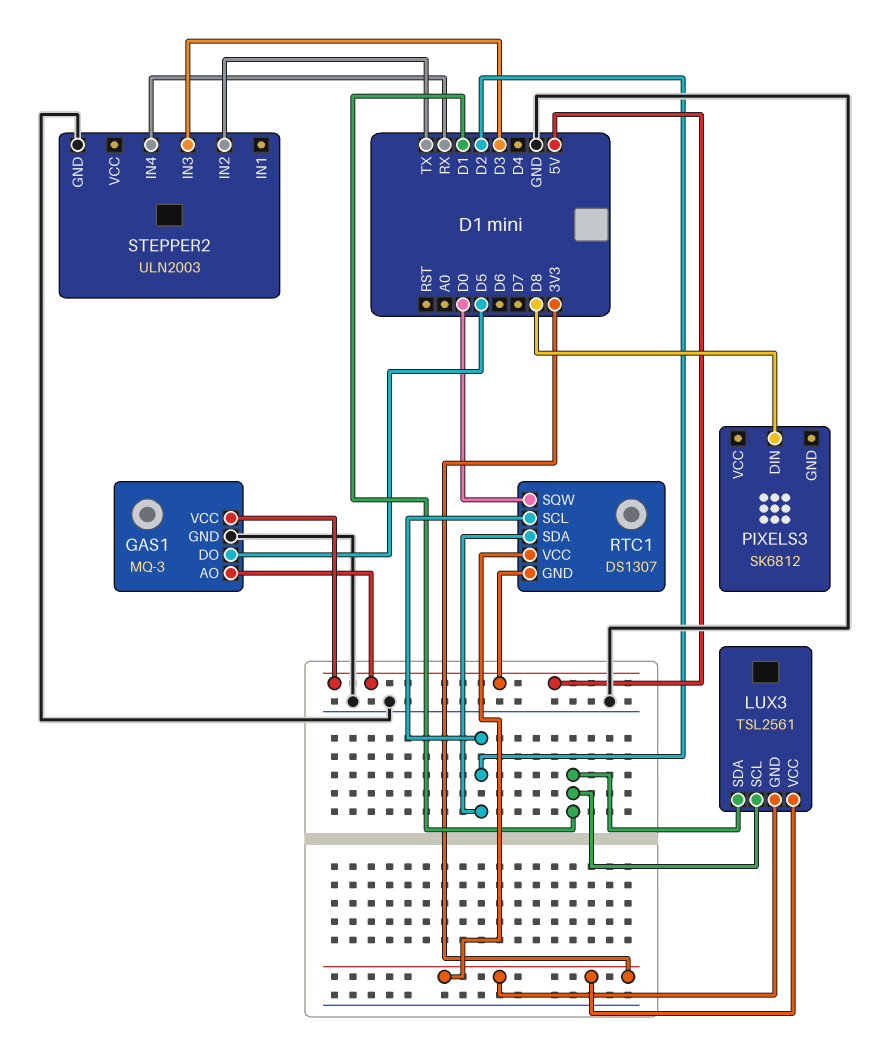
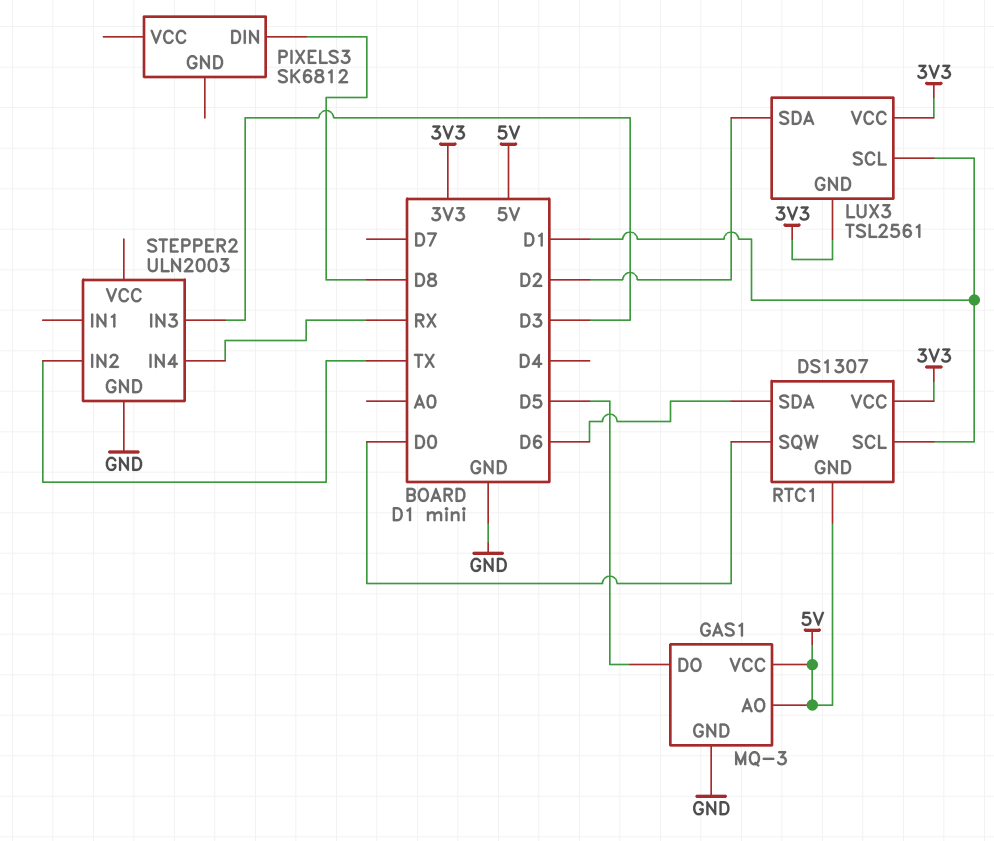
LUX3 pin SDA: D1 -> D2
RTC1 pin SCL: D2 -> D1
RTC1 pin SDA: D2 -> D6

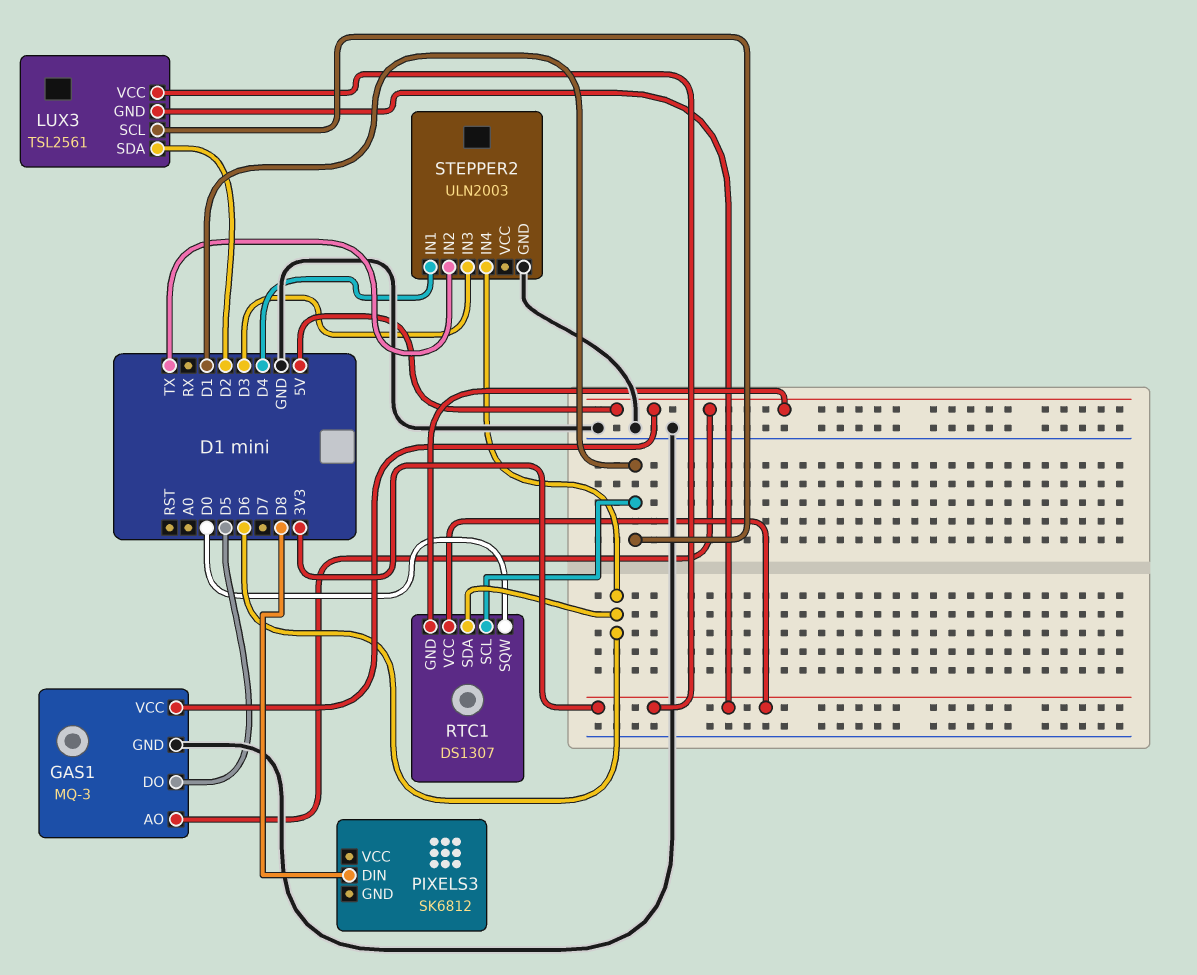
STEPPER2 pin IN1: none -> D4
STEPPER2 pin IN4: RX -> D6

